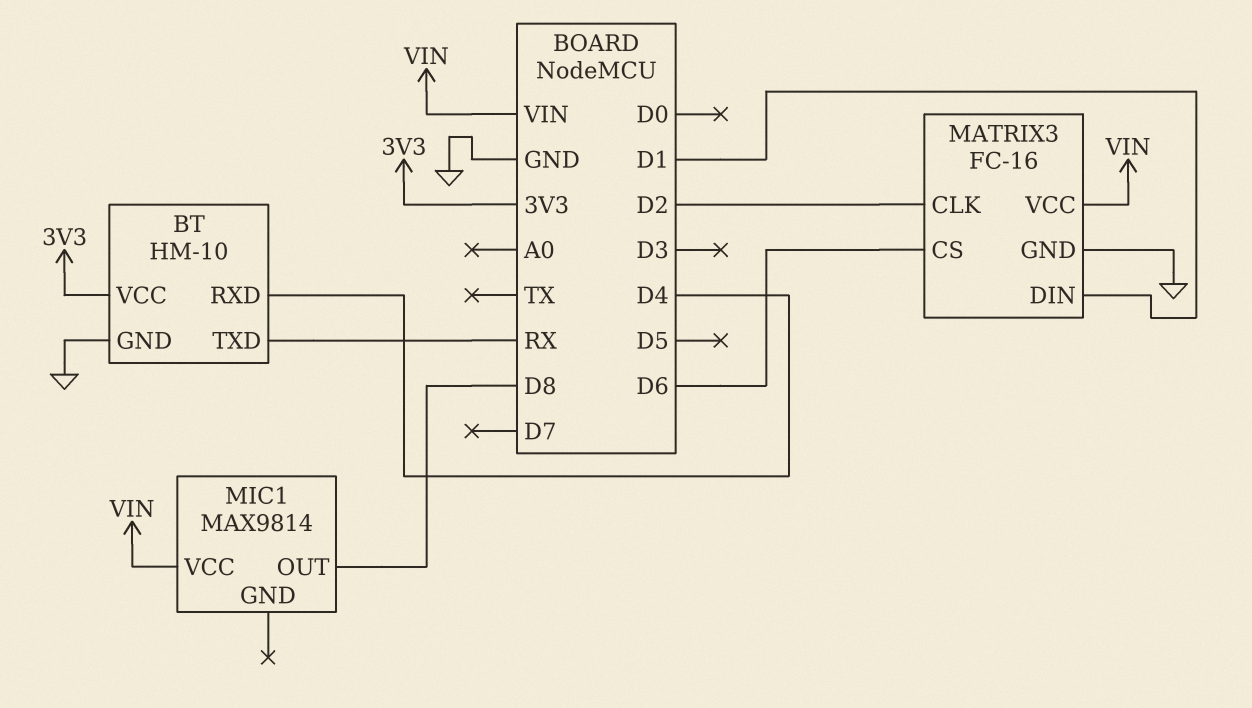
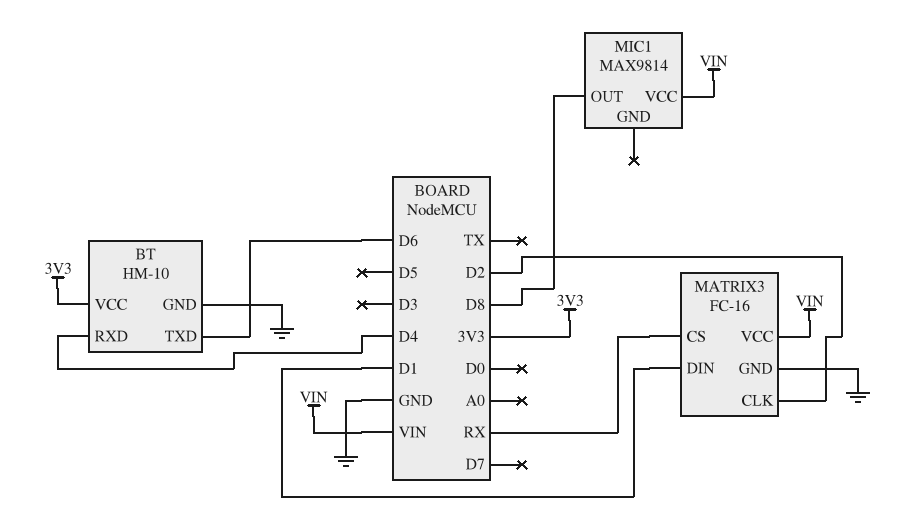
BT pin TXD: RX -> D6
MATRIX3 pin CS: D6 -> RX

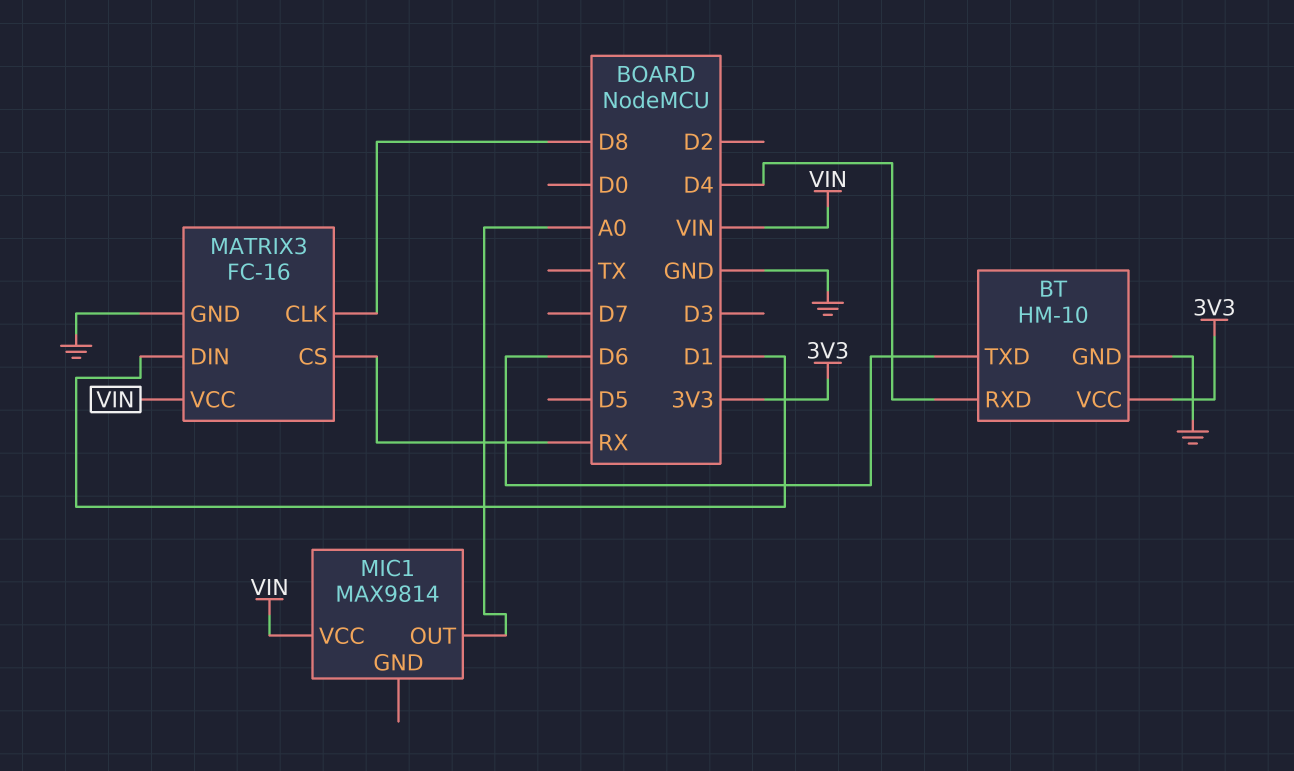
MATRIX3 pin CLK: D2 -> D8
MIC1 pin OUT: D8 -> A0

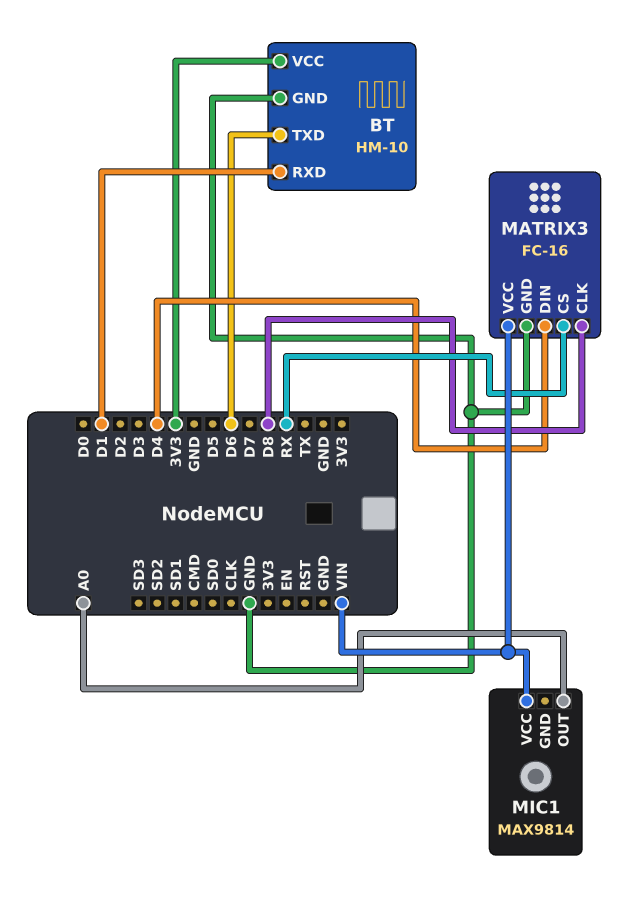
BT pin RXD: D4 -> D1
MATRIX3 pin DIN: D1 -> D4

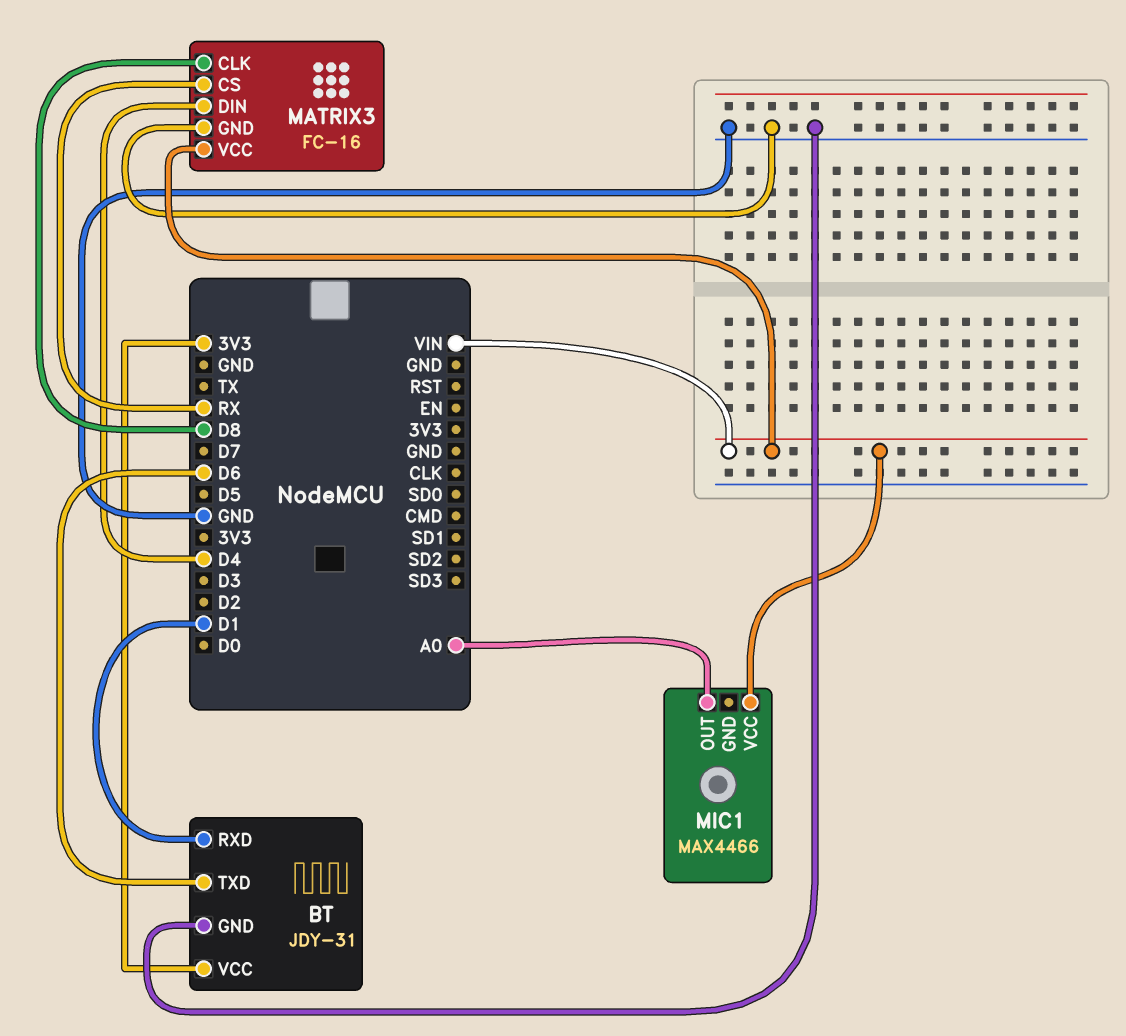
BT: HM-10 -> JDY-31
MIC1: MAX9814 -> MAX4466

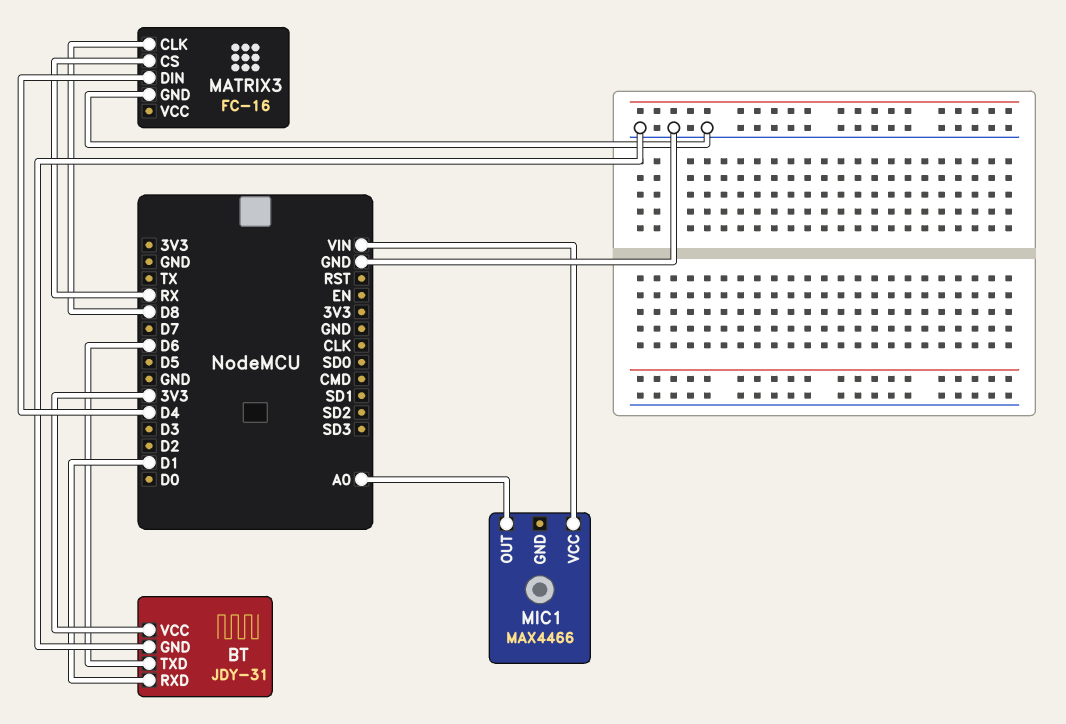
MATRIX3 pin VCC: VIN -> none

